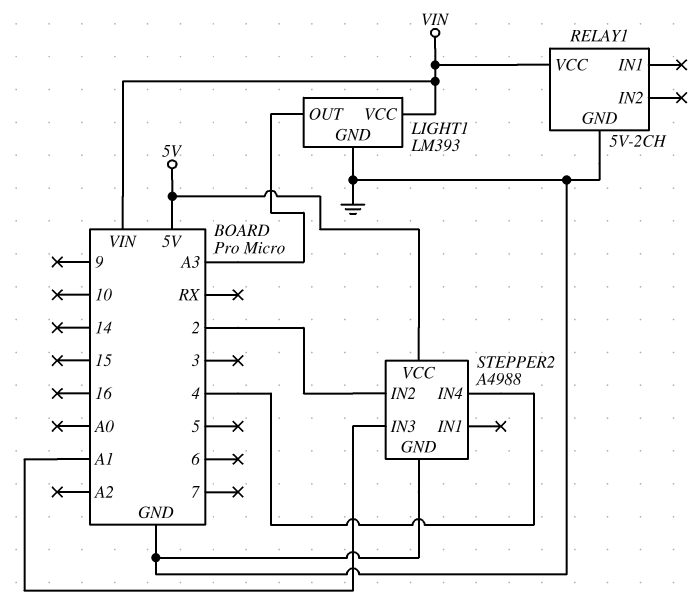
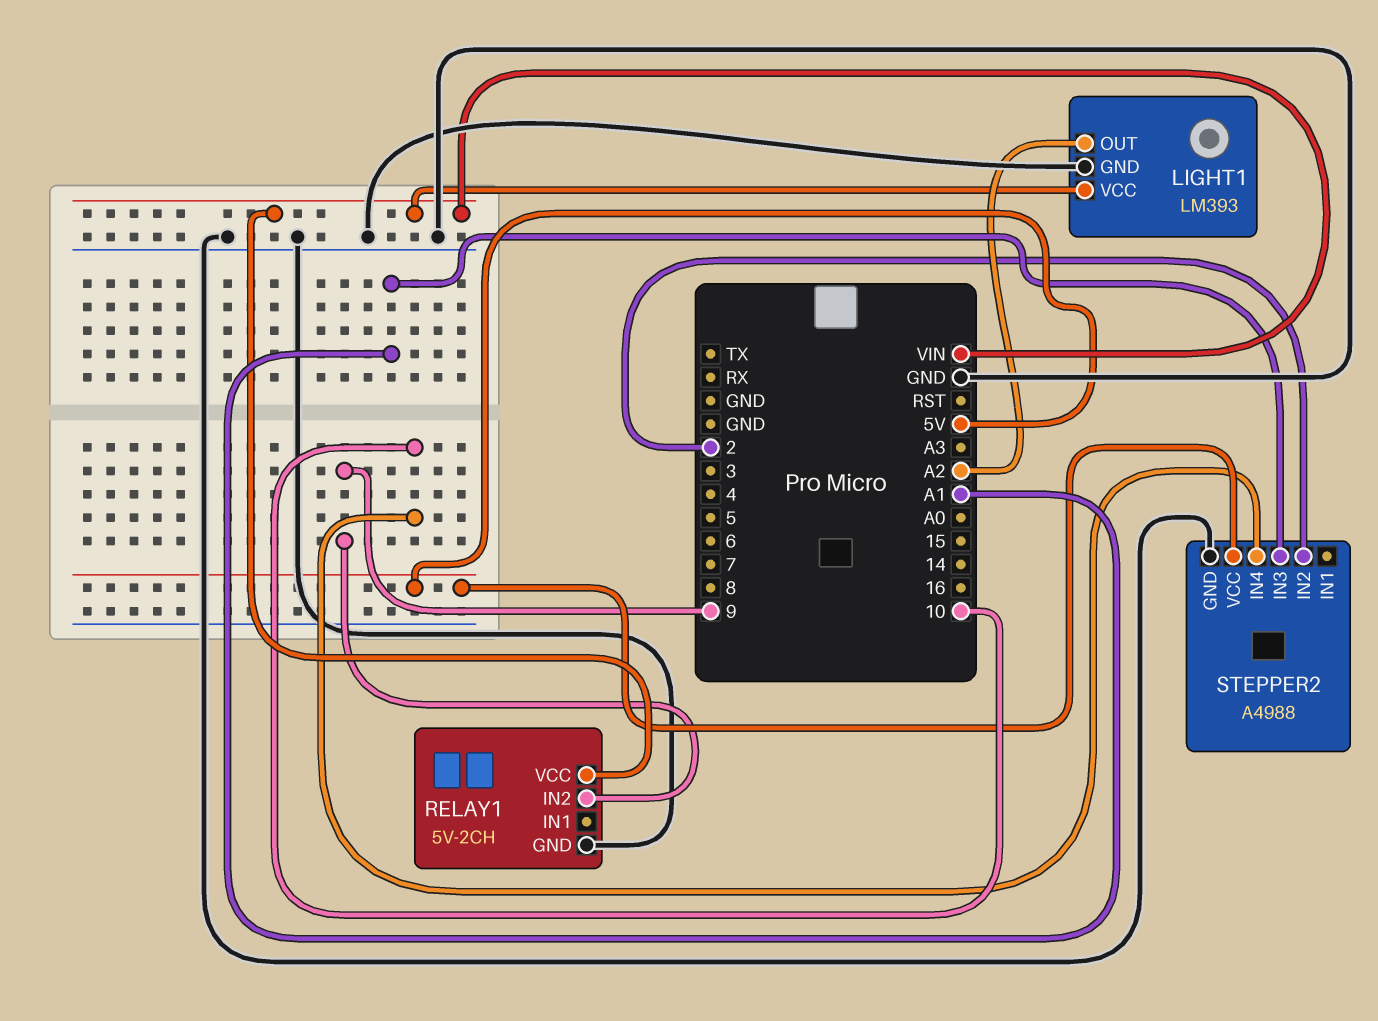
LIGHT1 pin OUT: A3 -> A2
RELAY1 pin IN2: none -> 9
STEPPER2 pin IN4: 4 -> 10

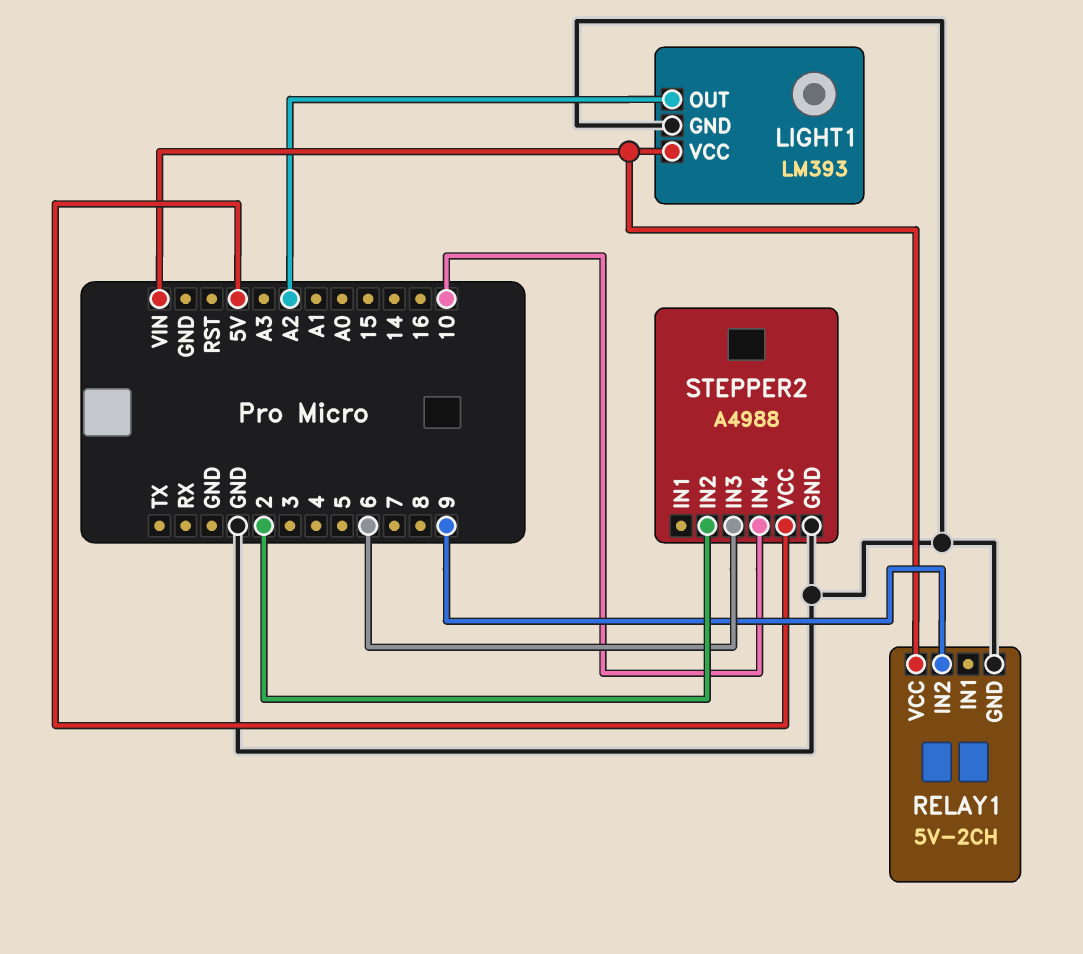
STEPPER2 pin IN3: A1 -> 6

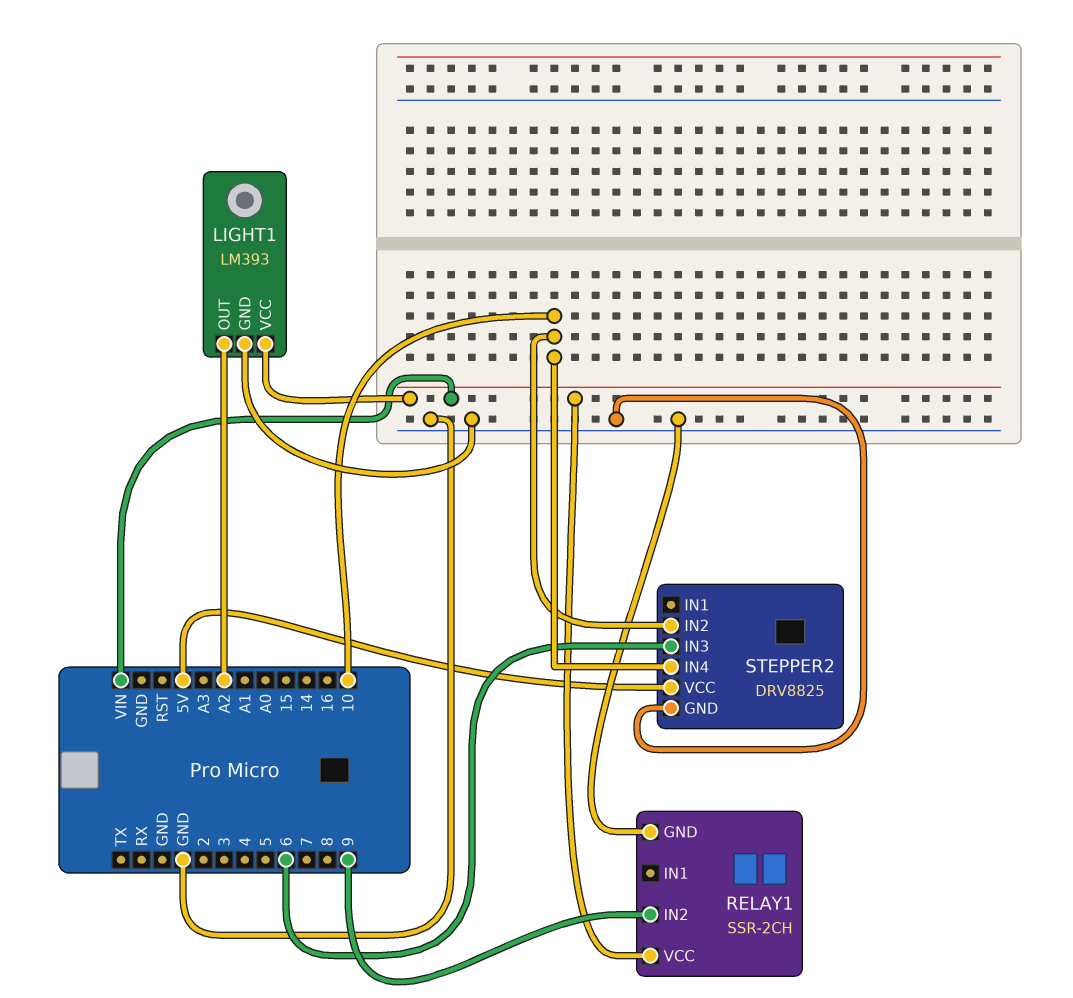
RELAY1: 5V-2CH -> SSR-2CH
STEPPER2: A4988 -> DRV8825
STEPPER2 pin IN2: 2 -> 10

